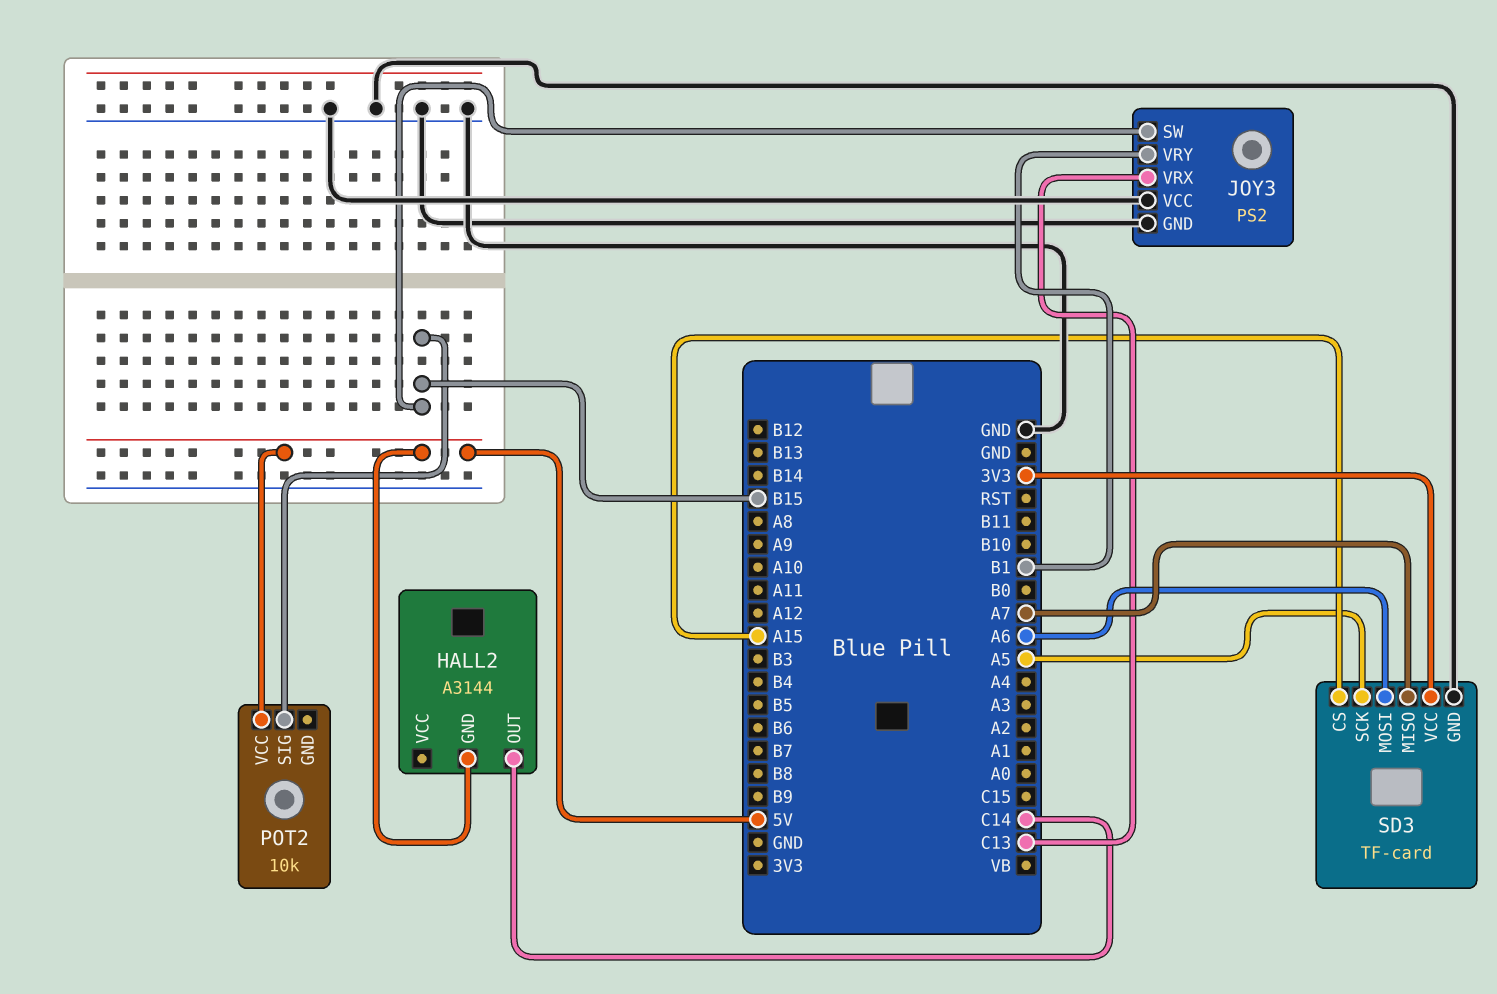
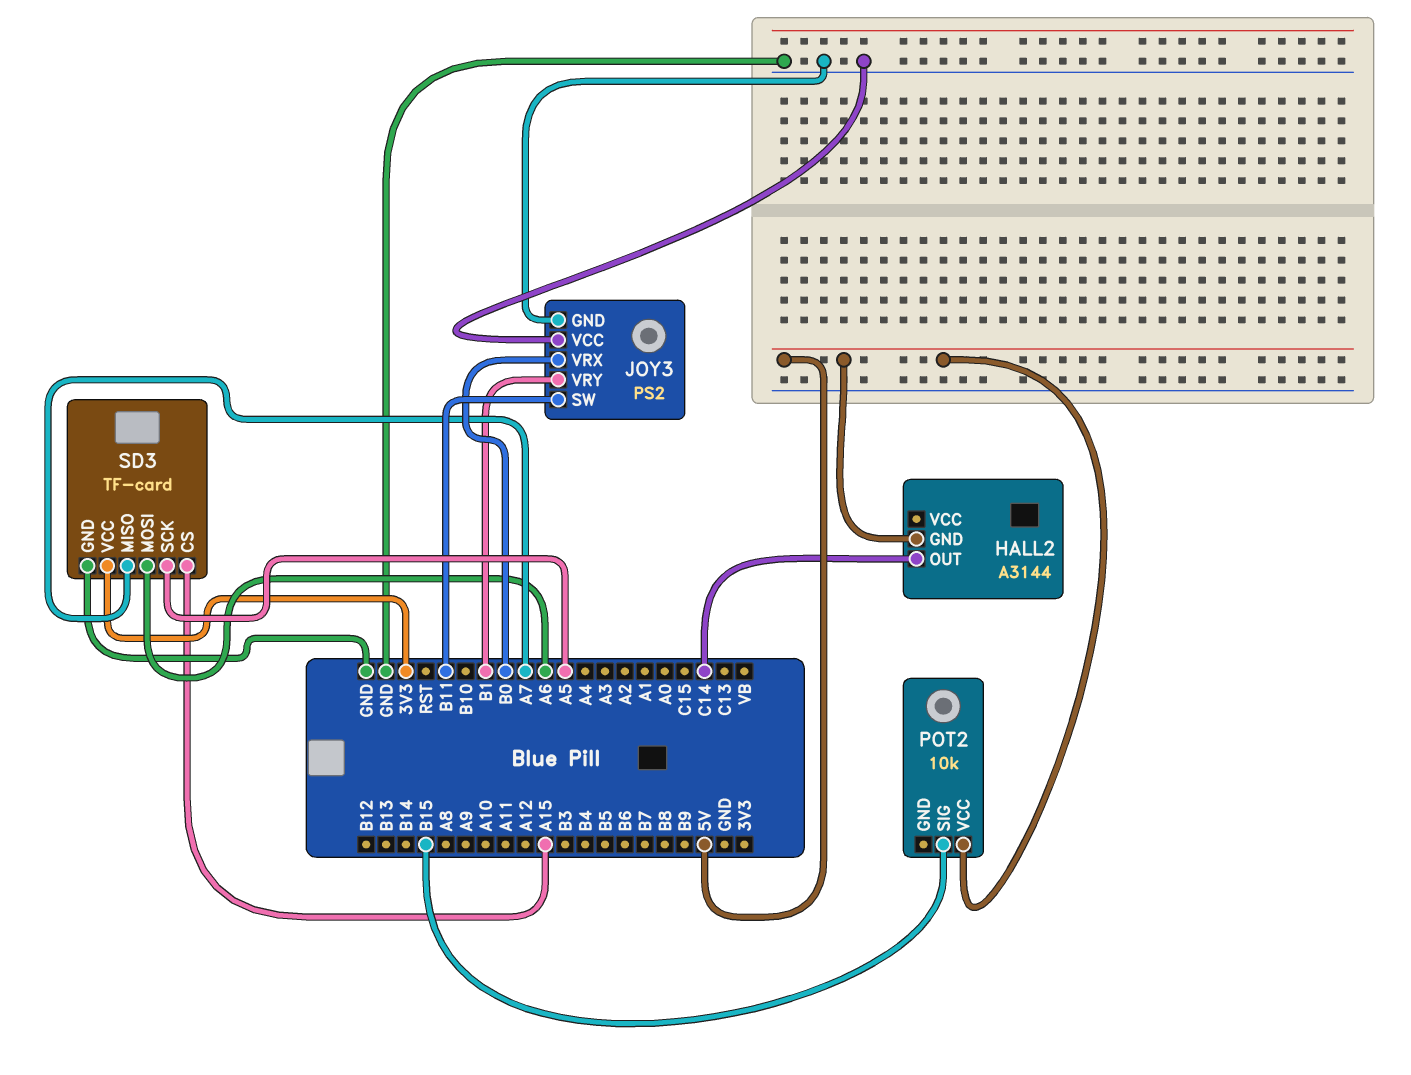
JOY3 pin SW: B15 -> B11
JOY3 pin VRX: C13 -> B0

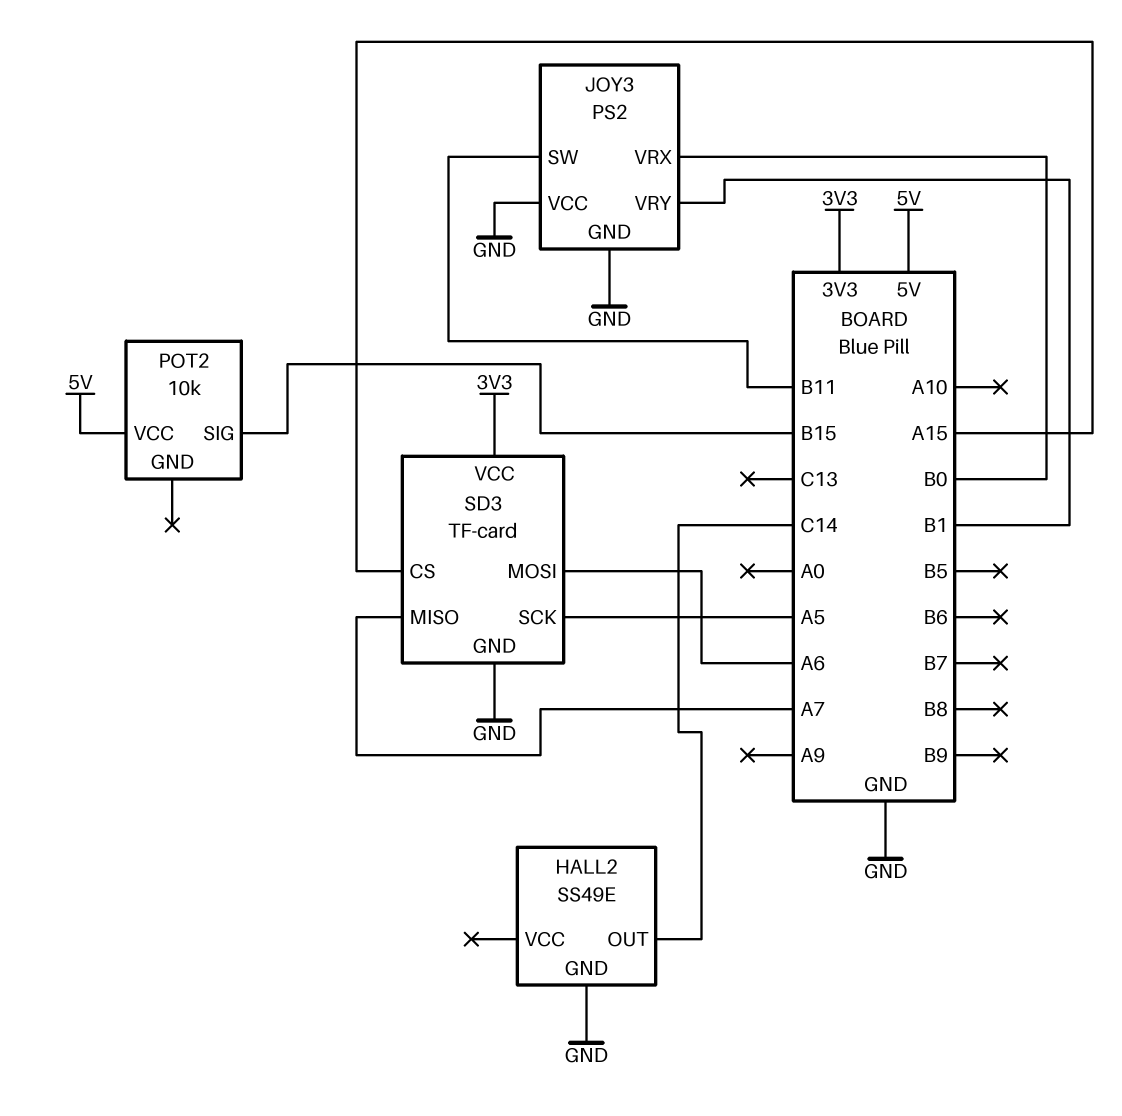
HALL2: A3144 -> SS49E
HALL2 pin GND: 5V -> GND

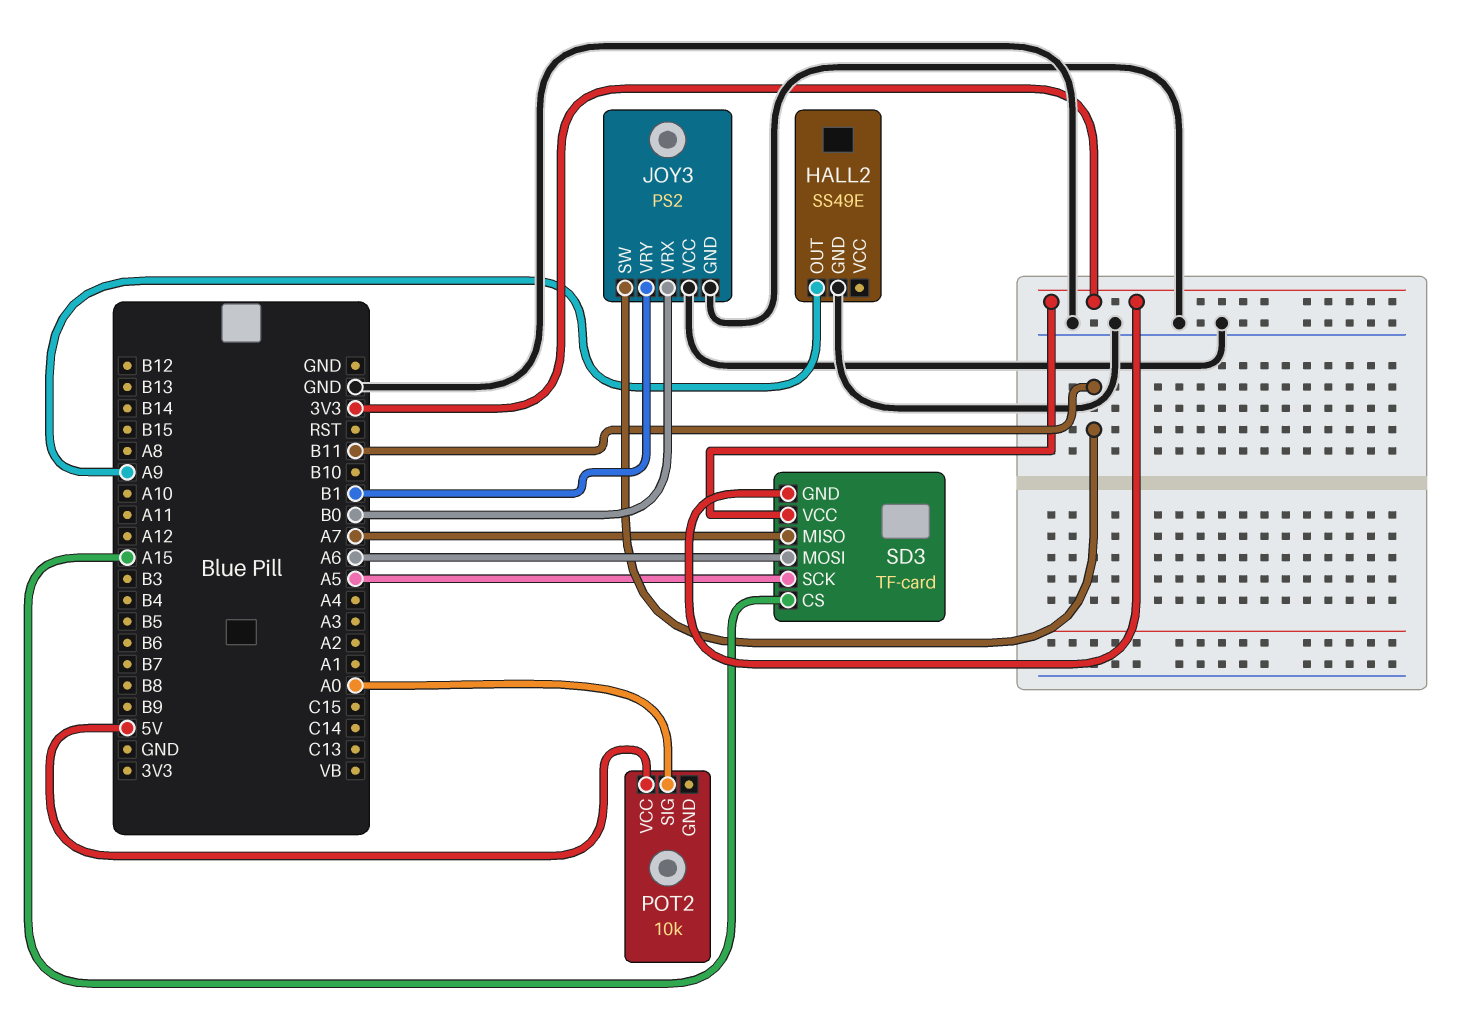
HALL2 pin OUT: C14 -> A9
POT2 pin SIG: B15 -> A0
SD3 pin GND: GND -> 3V3

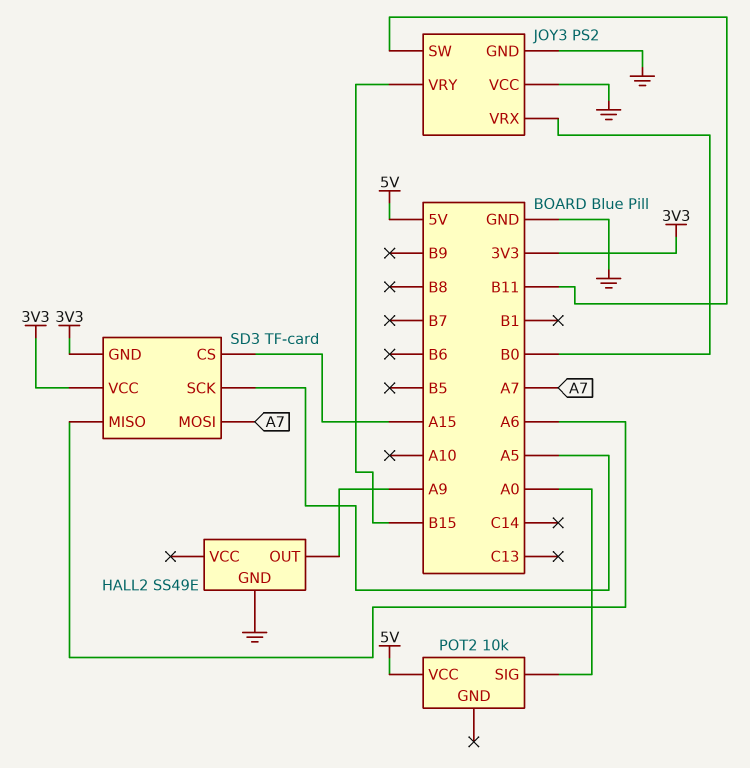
JOY3 pin VRY: B1 -> B15
SD3 pin MISO: A7 -> A6
SD3 pin MOSI: A6 -> A7

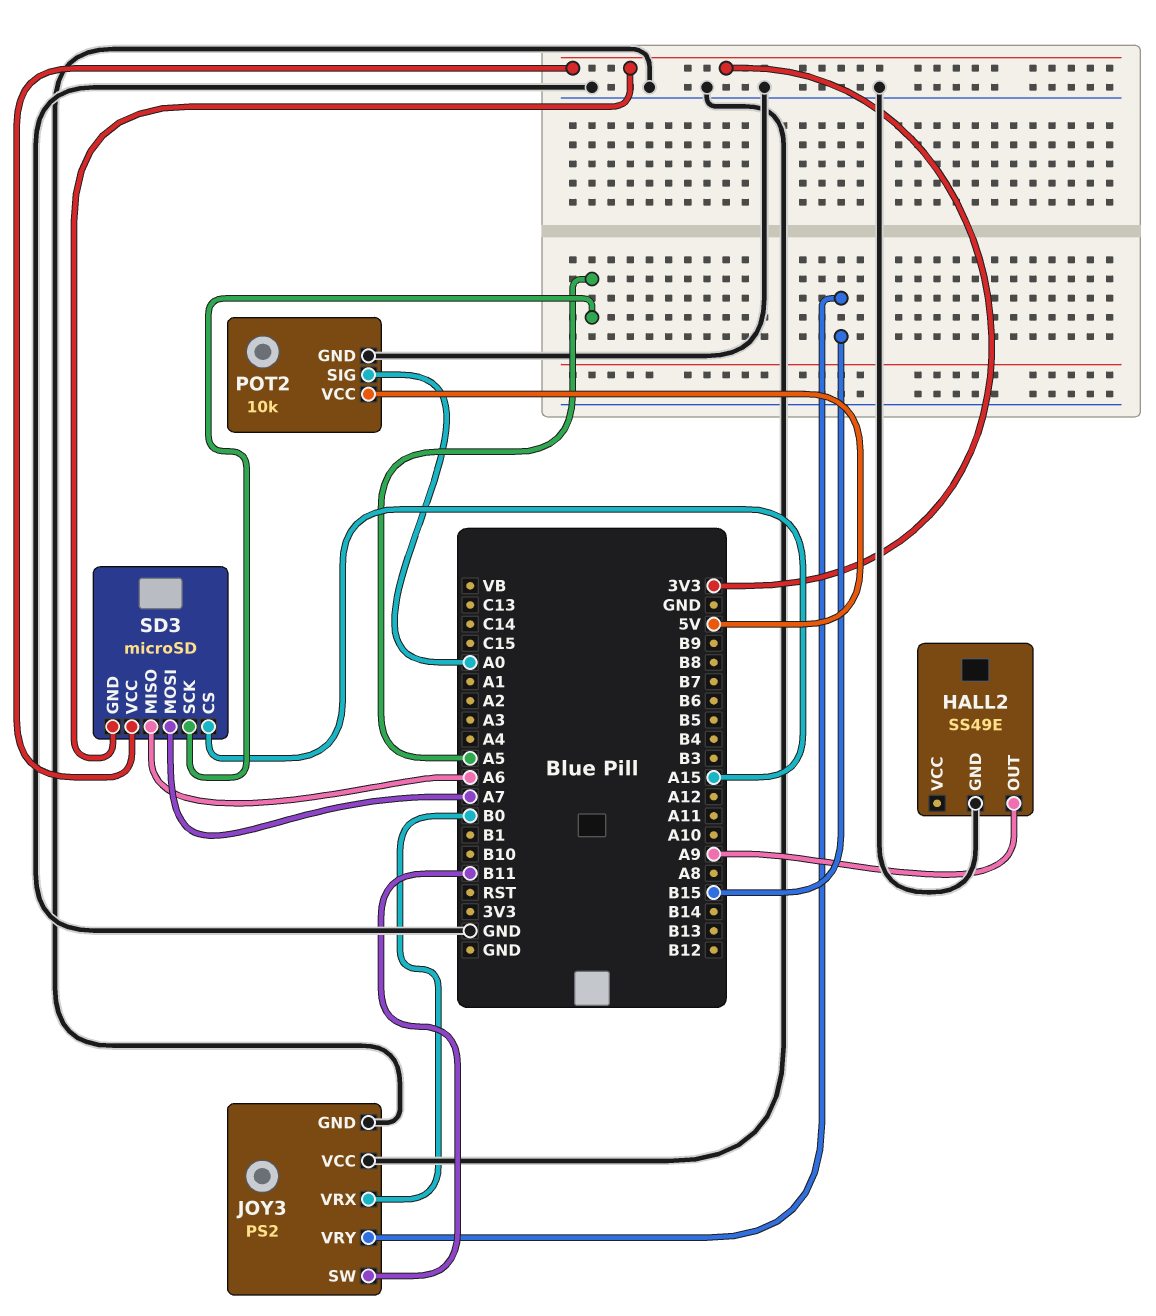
POT2 pin GND: none -> GND
SD3: TF-card -> microSD

